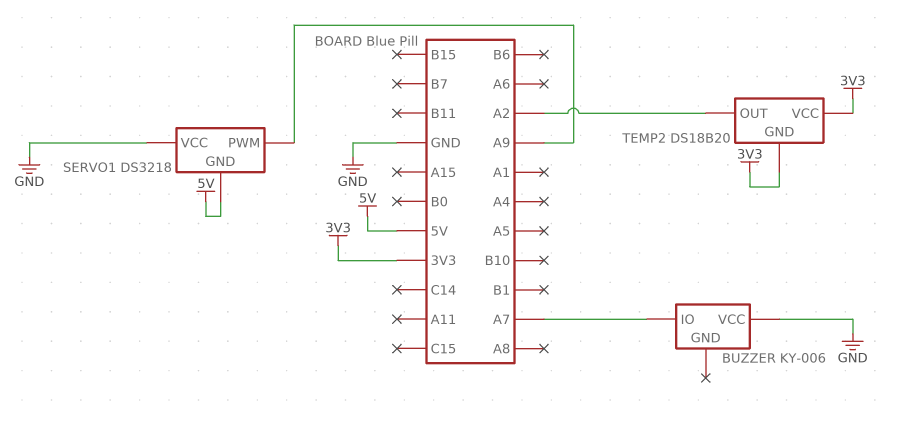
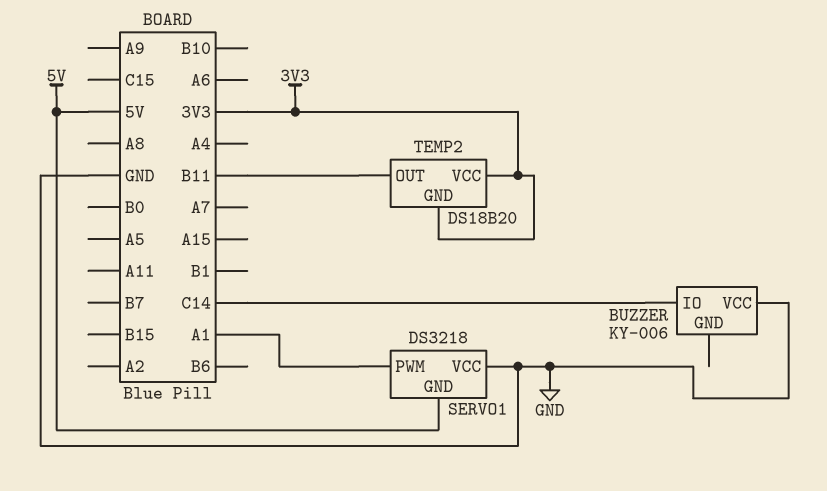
BUZZER pin IO: A7 -> C14
SERVO1 pin PWM: A9 -> A1
TEMP2 pin OUT: A2 -> B11

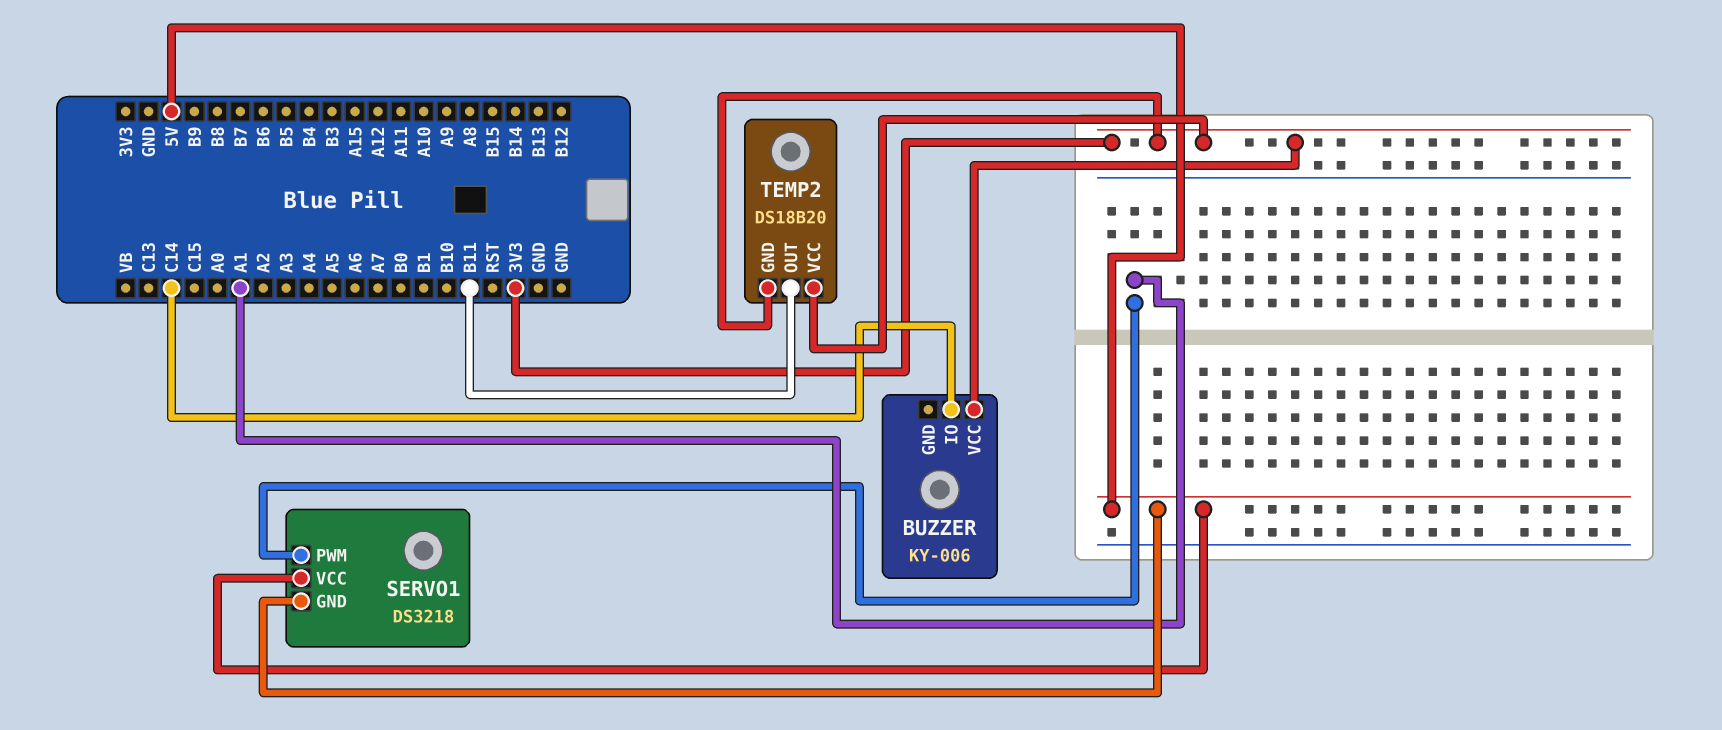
BUZZER pin VCC: GND -> 3V3
SERVO1 pin VCC: GND -> 5V

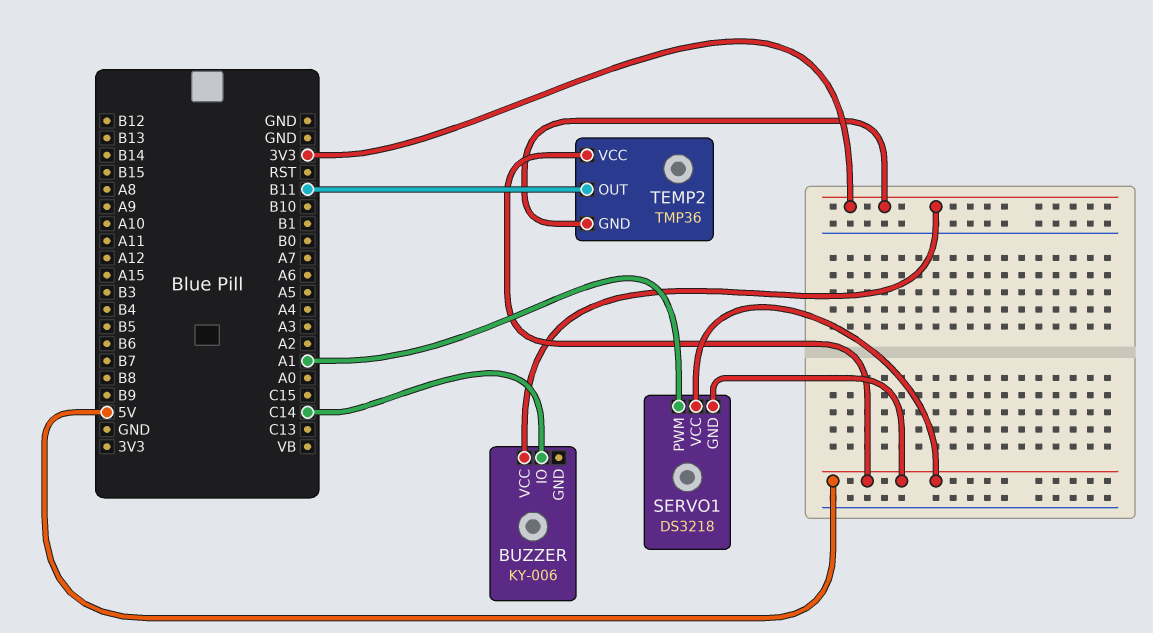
TEMP2: DS18B20 -> TMP36
TEMP2 pin VCC: 3V3 -> 5V

